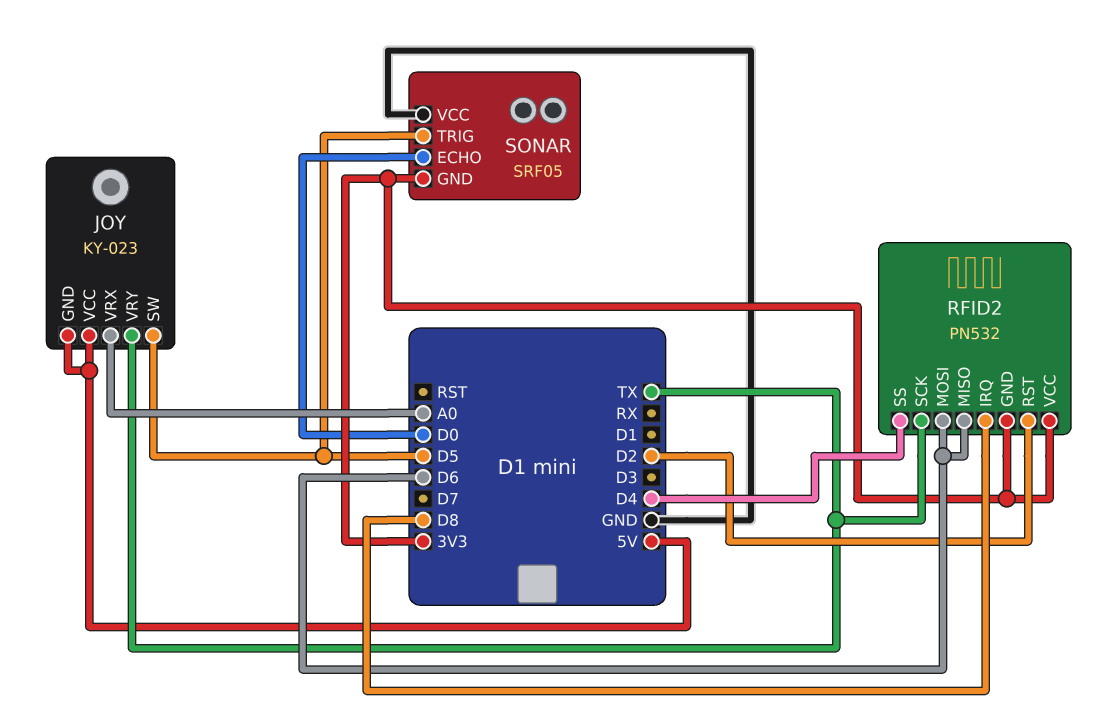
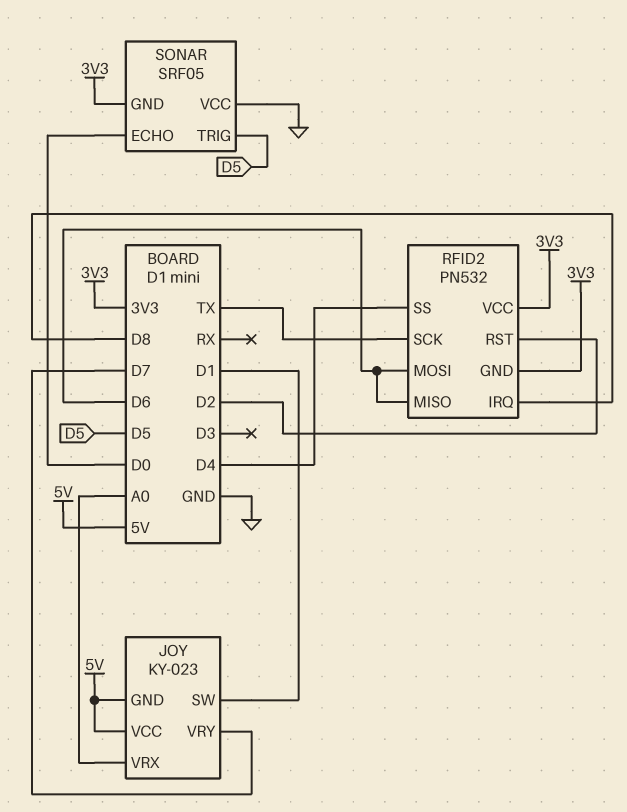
JOY pin SW: D5 -> D1
JOY pin VRY: TX -> D7

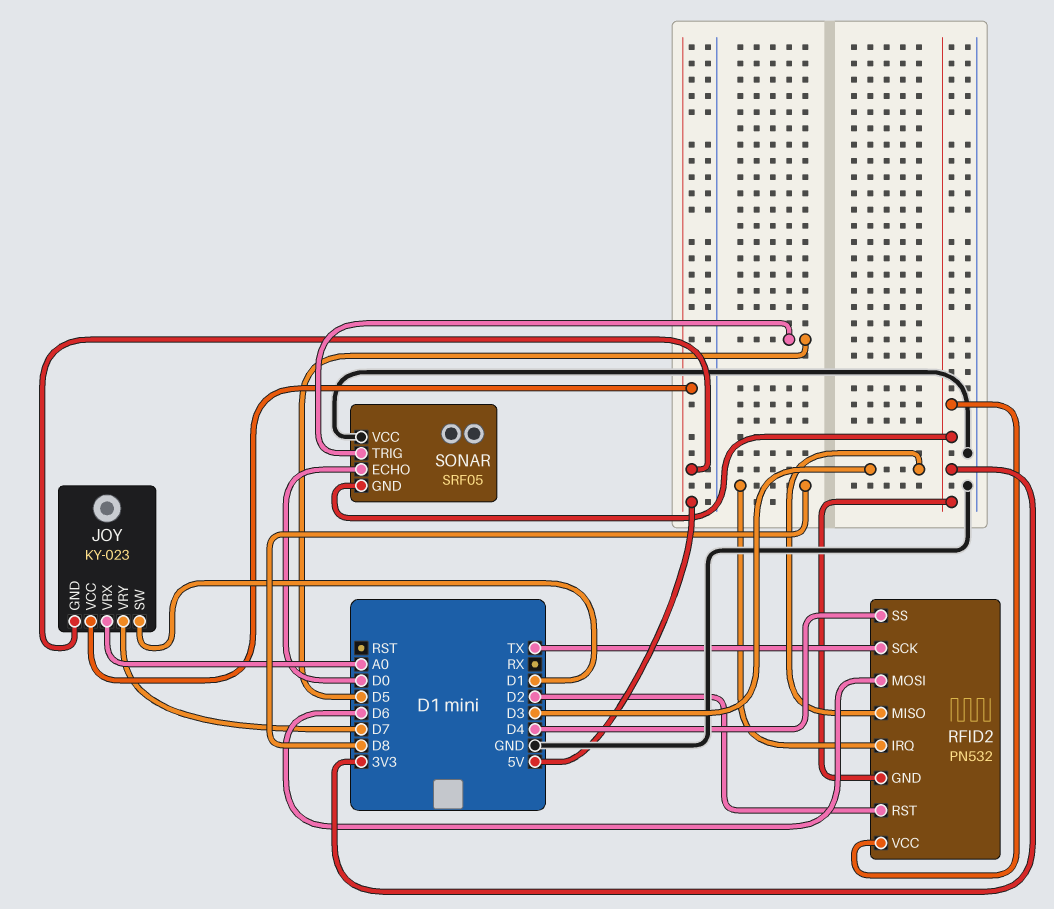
RFID2 pin MISO: D6 -> D3

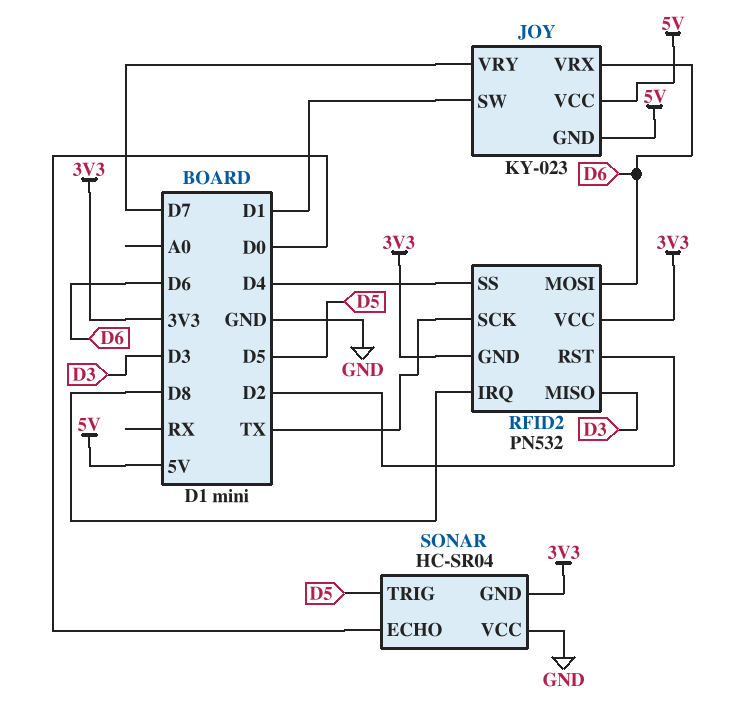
JOY pin VRX: A0 -> D6
SONAR: SRF05 -> HC-SR04

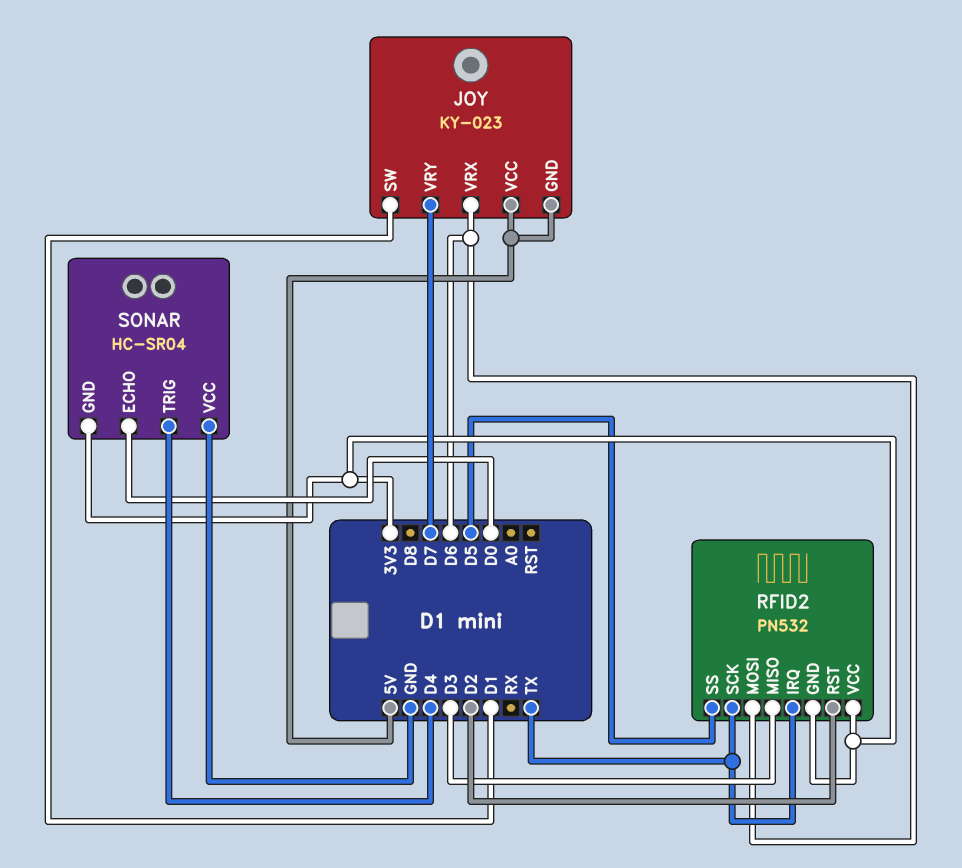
RFID2 pin IRQ: D8 -> TX
RFID2 pin SS: D4 -> D5
SONAR pin TRIG: D5 -> D4

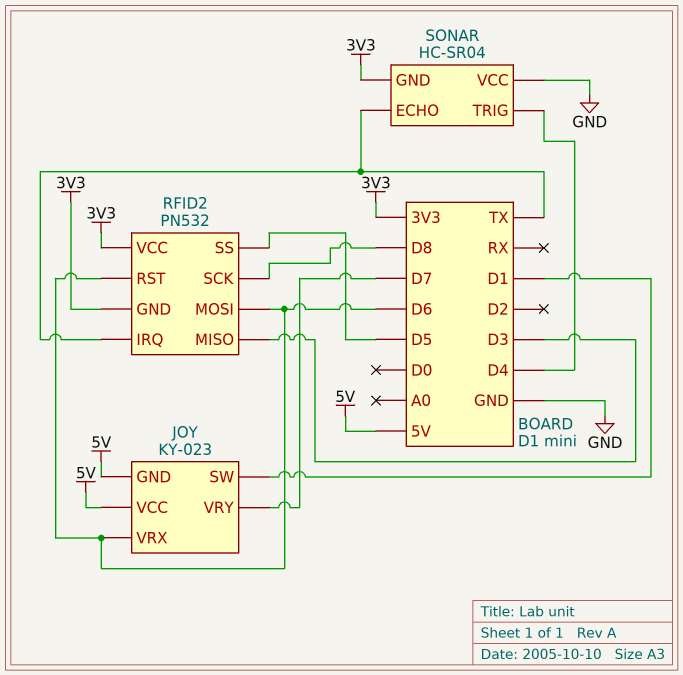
RFID2 pin RST: D2 -> D6
RFID2 pin SCK: TX -> D8
SONAR pin ECHO: D0 -> TX

